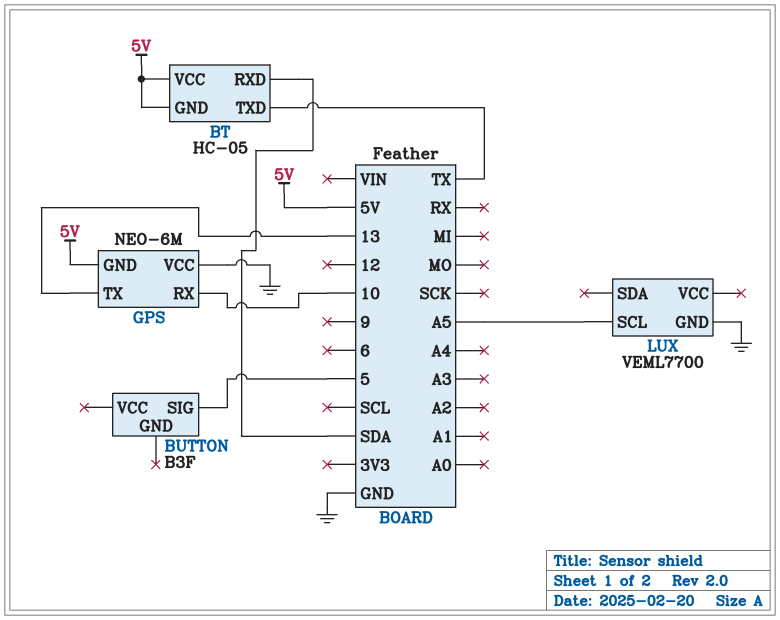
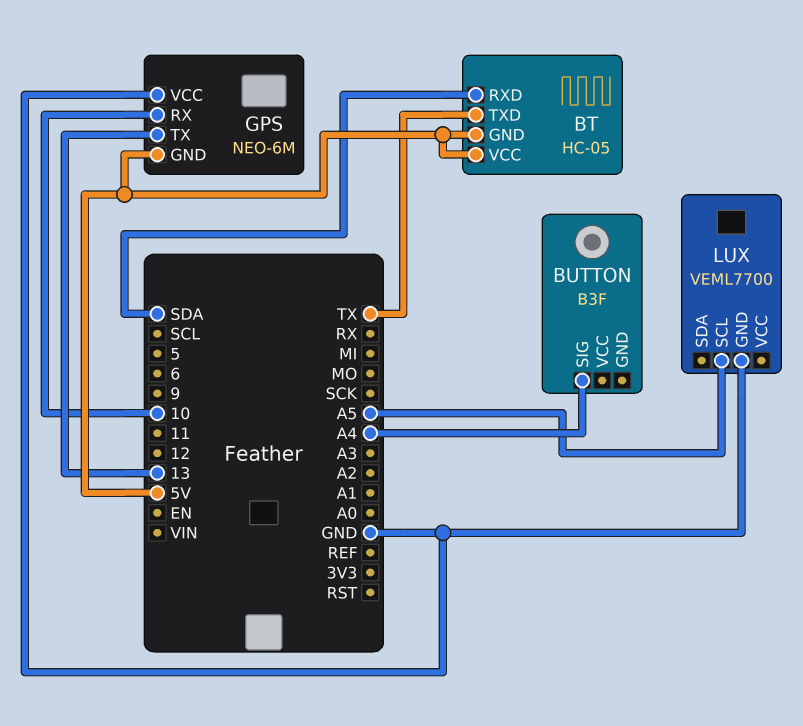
BUTTON pin SIG: 5 -> A4

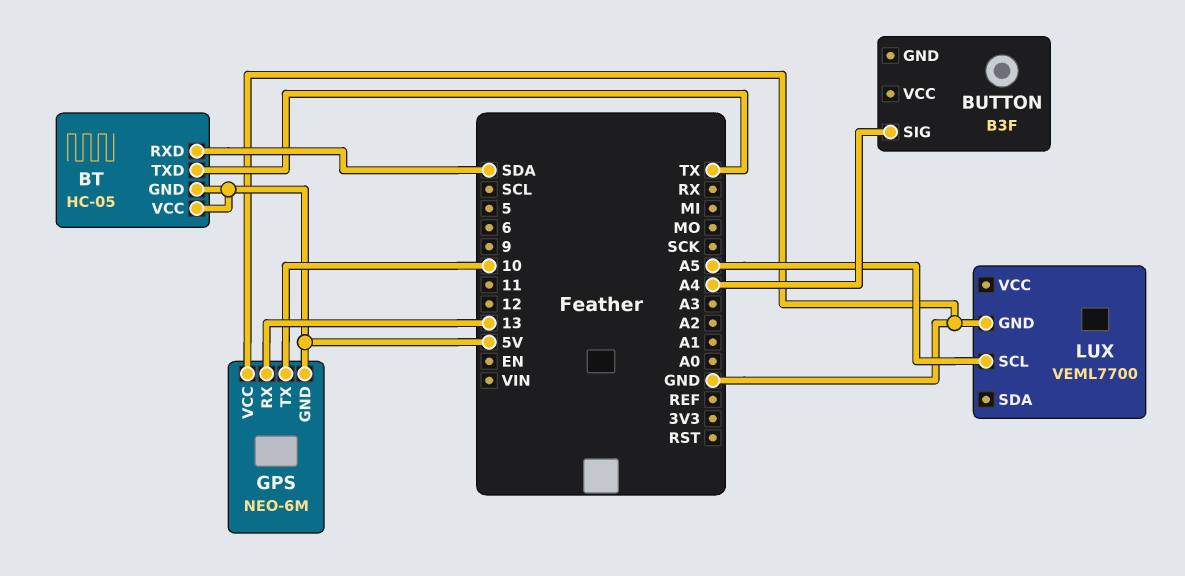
GPS pin RX: 10 -> 13
GPS pin TX: 13 -> 10

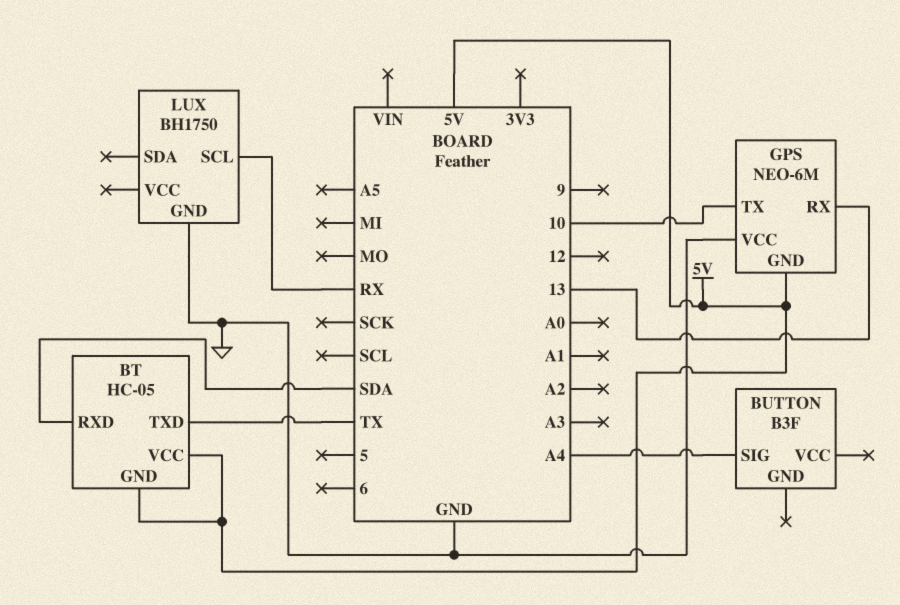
LUX: VEML7700 -> BH1750
LUX pin SCL: A5 -> RX

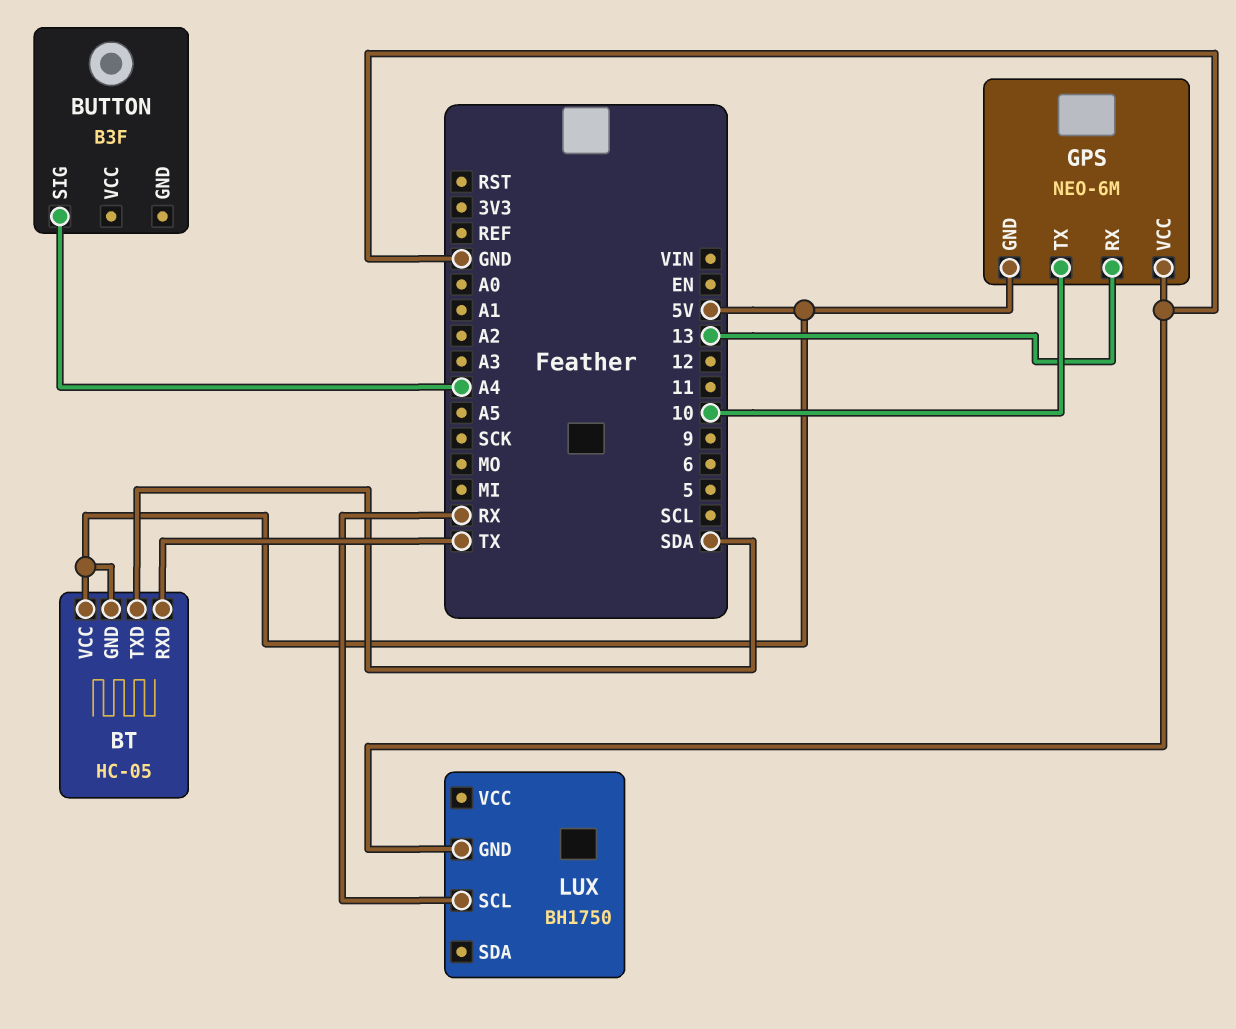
BT pin RXD: SDA -> TX
BT pin TXD: TX -> SDA

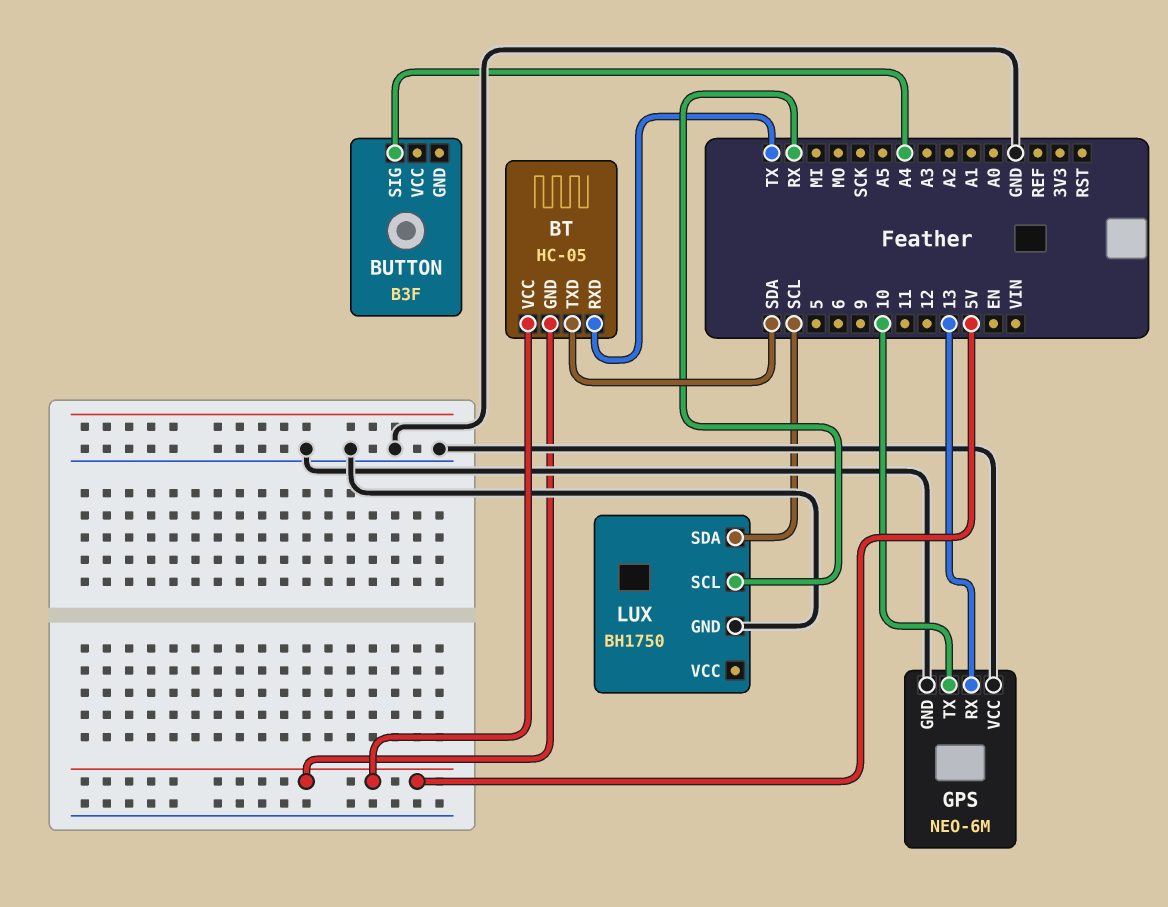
GPS pin GND: 5V -> GND
LUX pin SDA: none -> SCL

